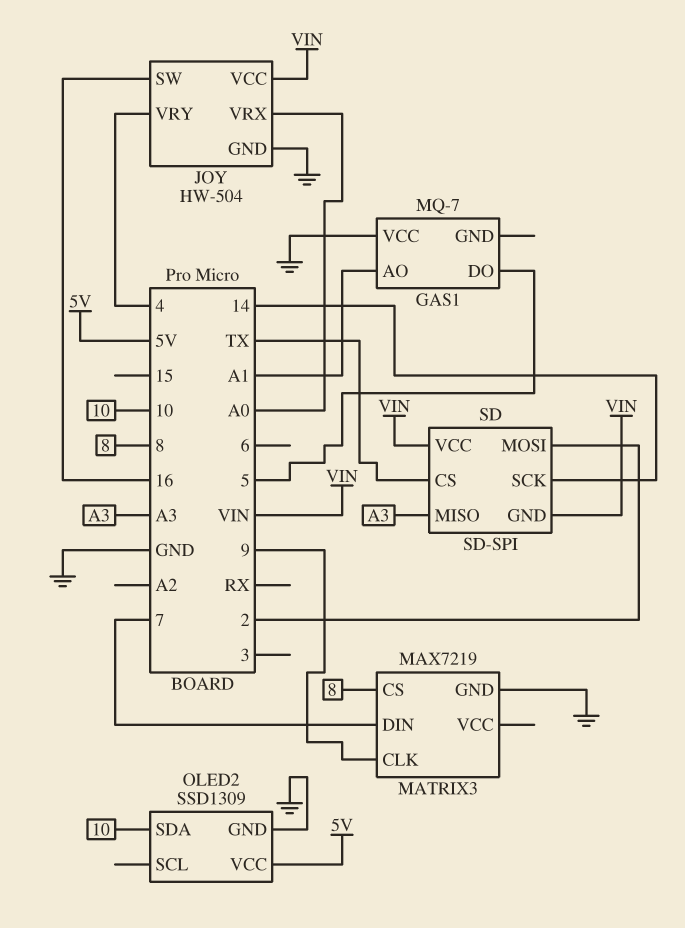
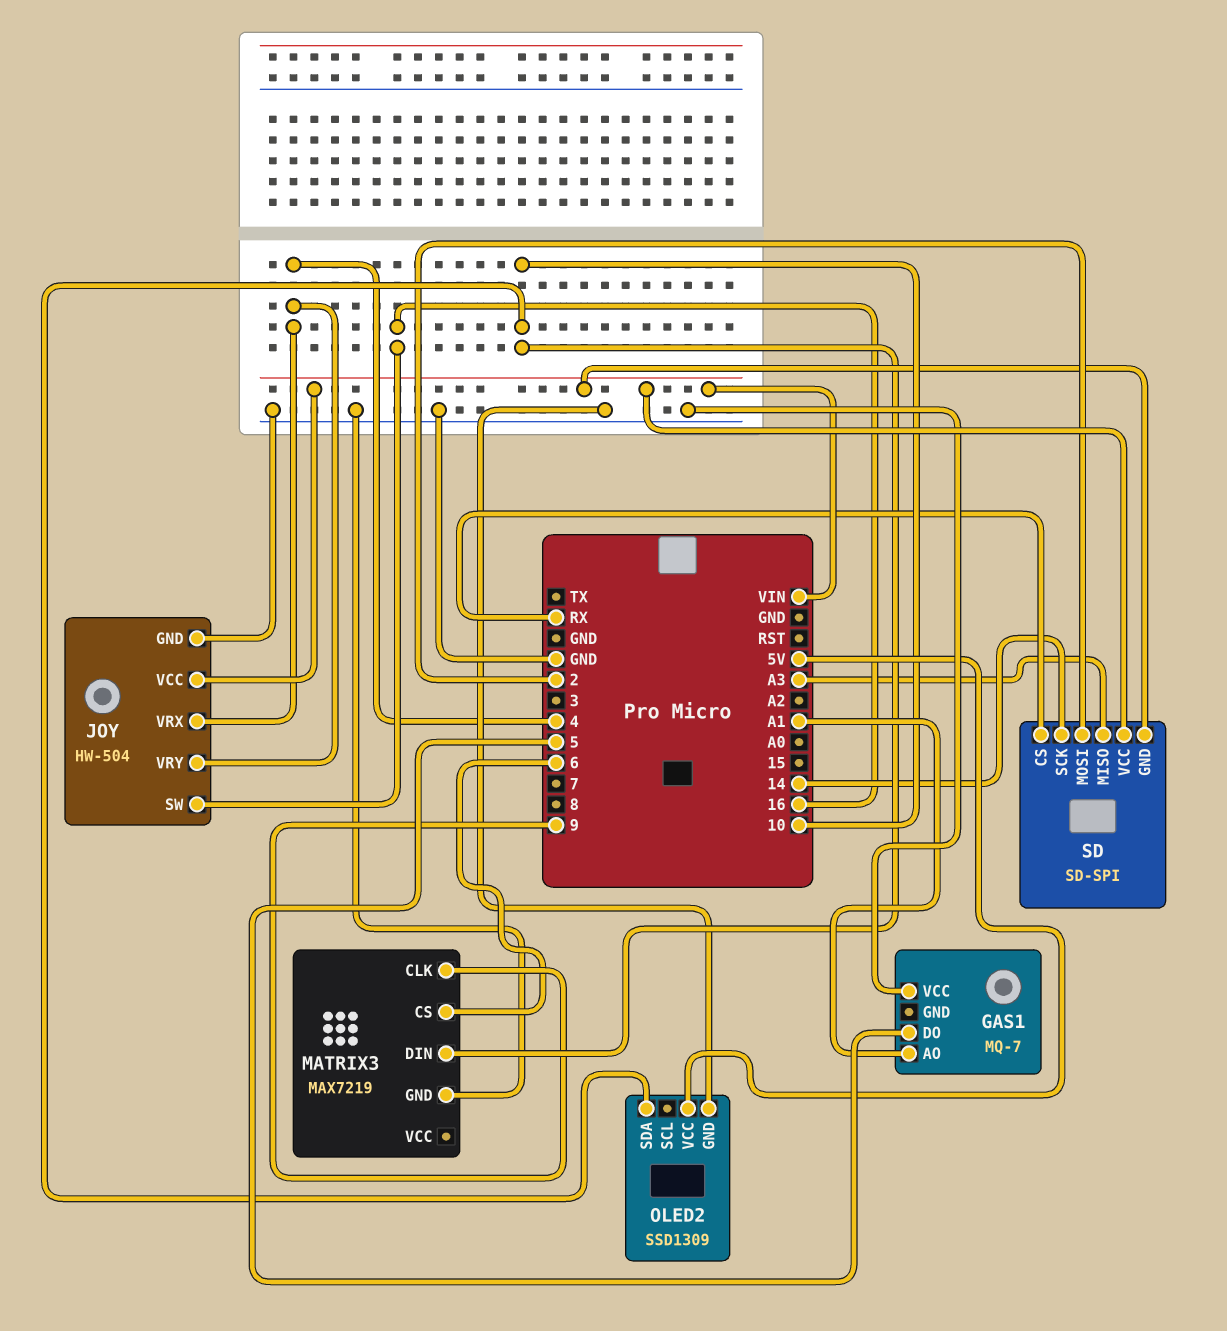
JOY pin VRX: A0 -> 4
MATRIX3 pin CS: 8 -> 6
MATRIX3 pin DIN: 7 -> 10
SD pin CS: TX -> RX

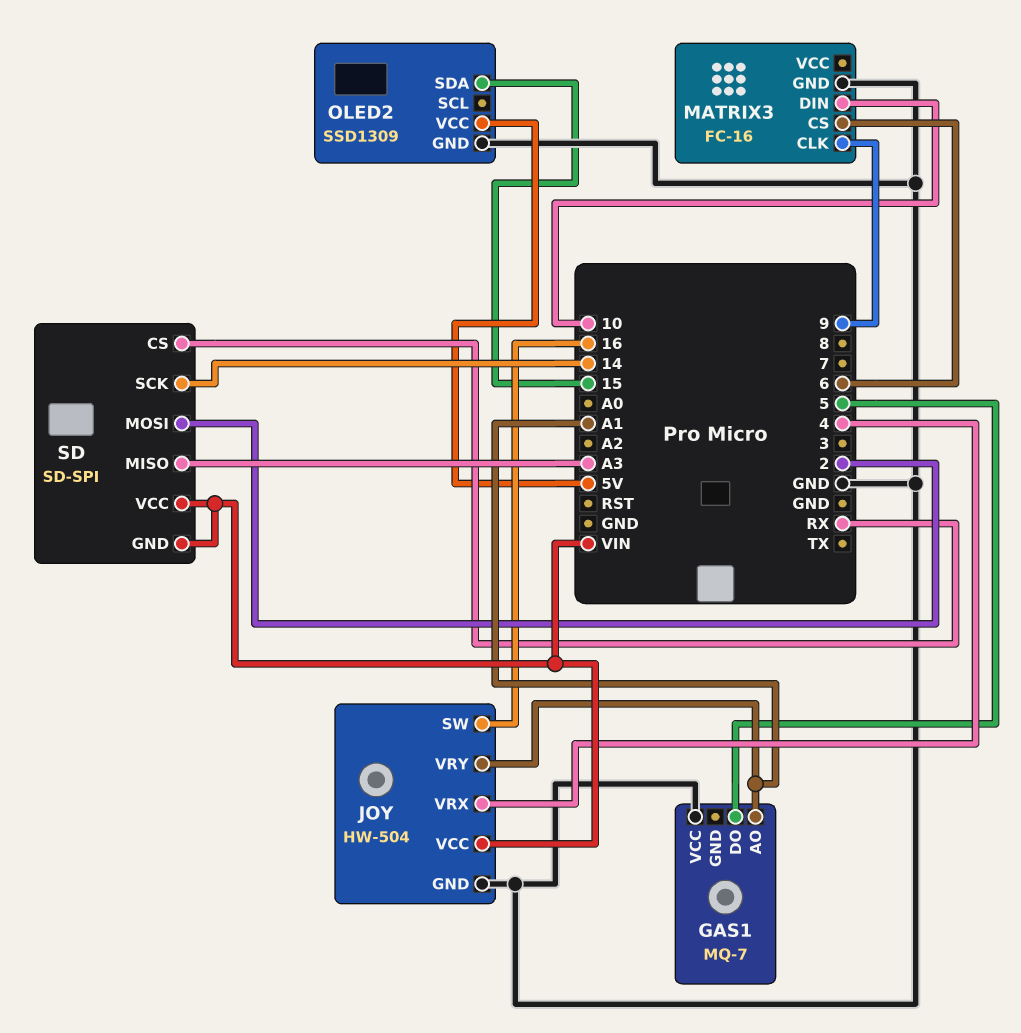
JOY pin VRY: 4 -> A1
MATRIX3: MAX7219 -> FC-16
OLED2 pin SDA: 10 -> 15

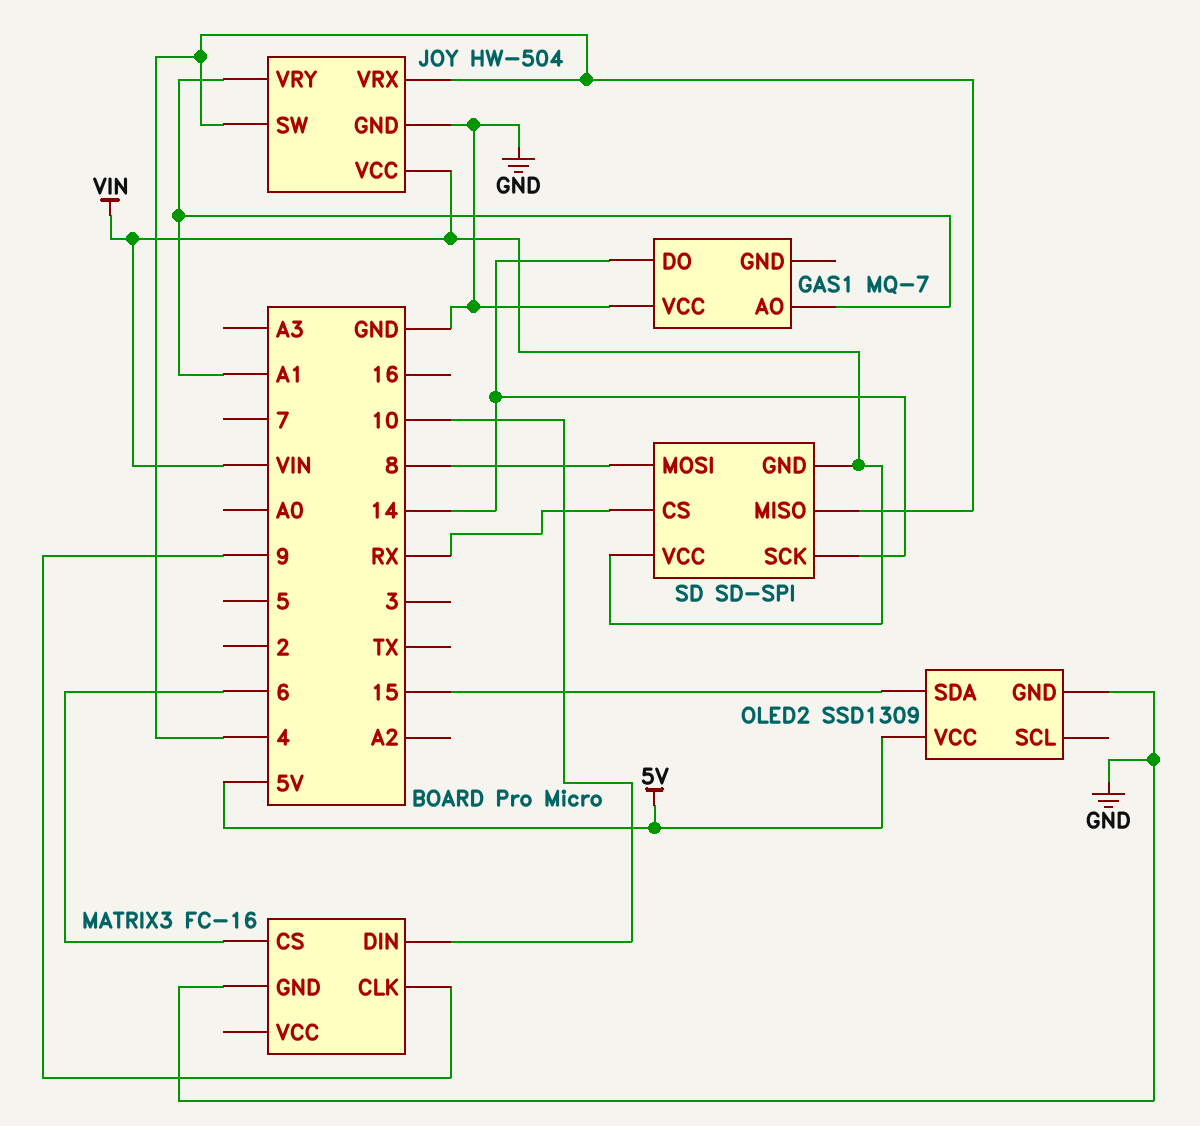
GAS1 pin DO: 5 -> 14
JOY pin SW: 16 -> 4
SD pin MISO: A3 -> 4
SD pin MOSI: 2 -> 8

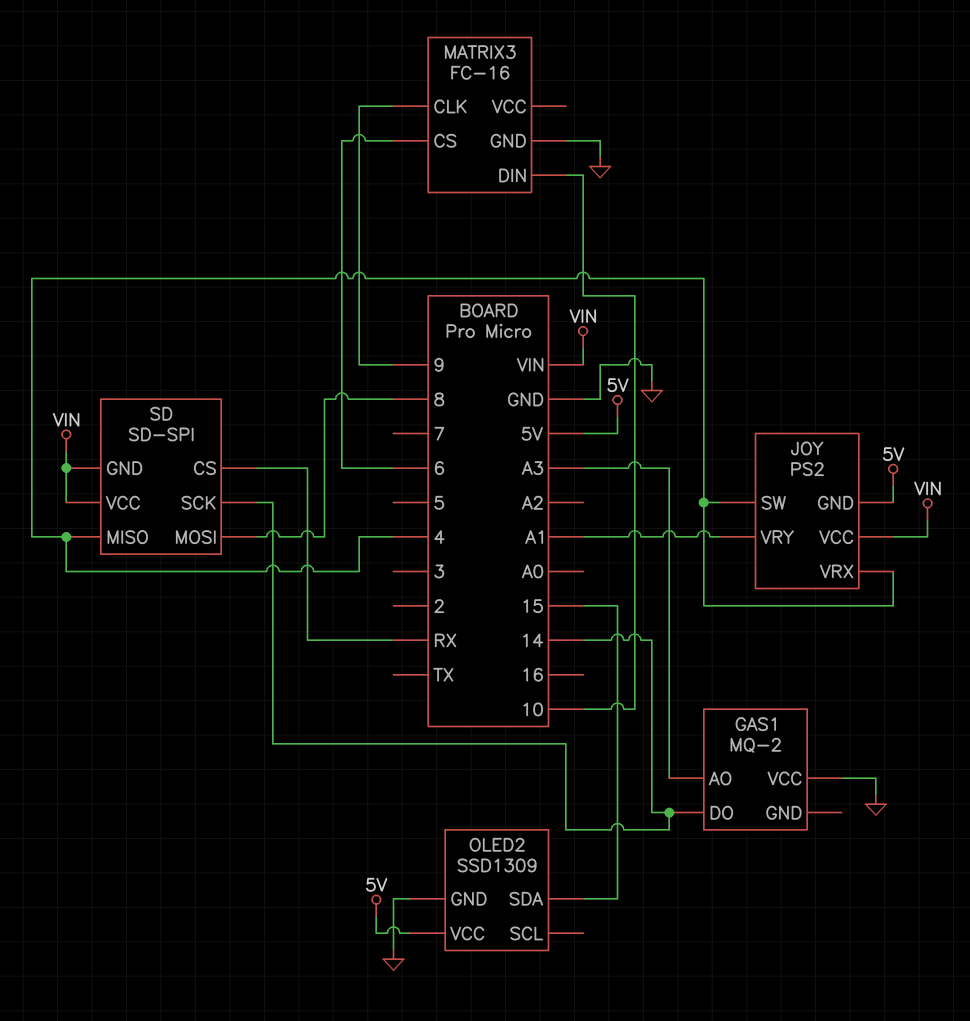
GAS1: MQ-7 -> MQ-2
GAS1 pin AO: A1 -> A3
JOY: HW-504 -> PS2
JOY pin GND: GND -> 5V

